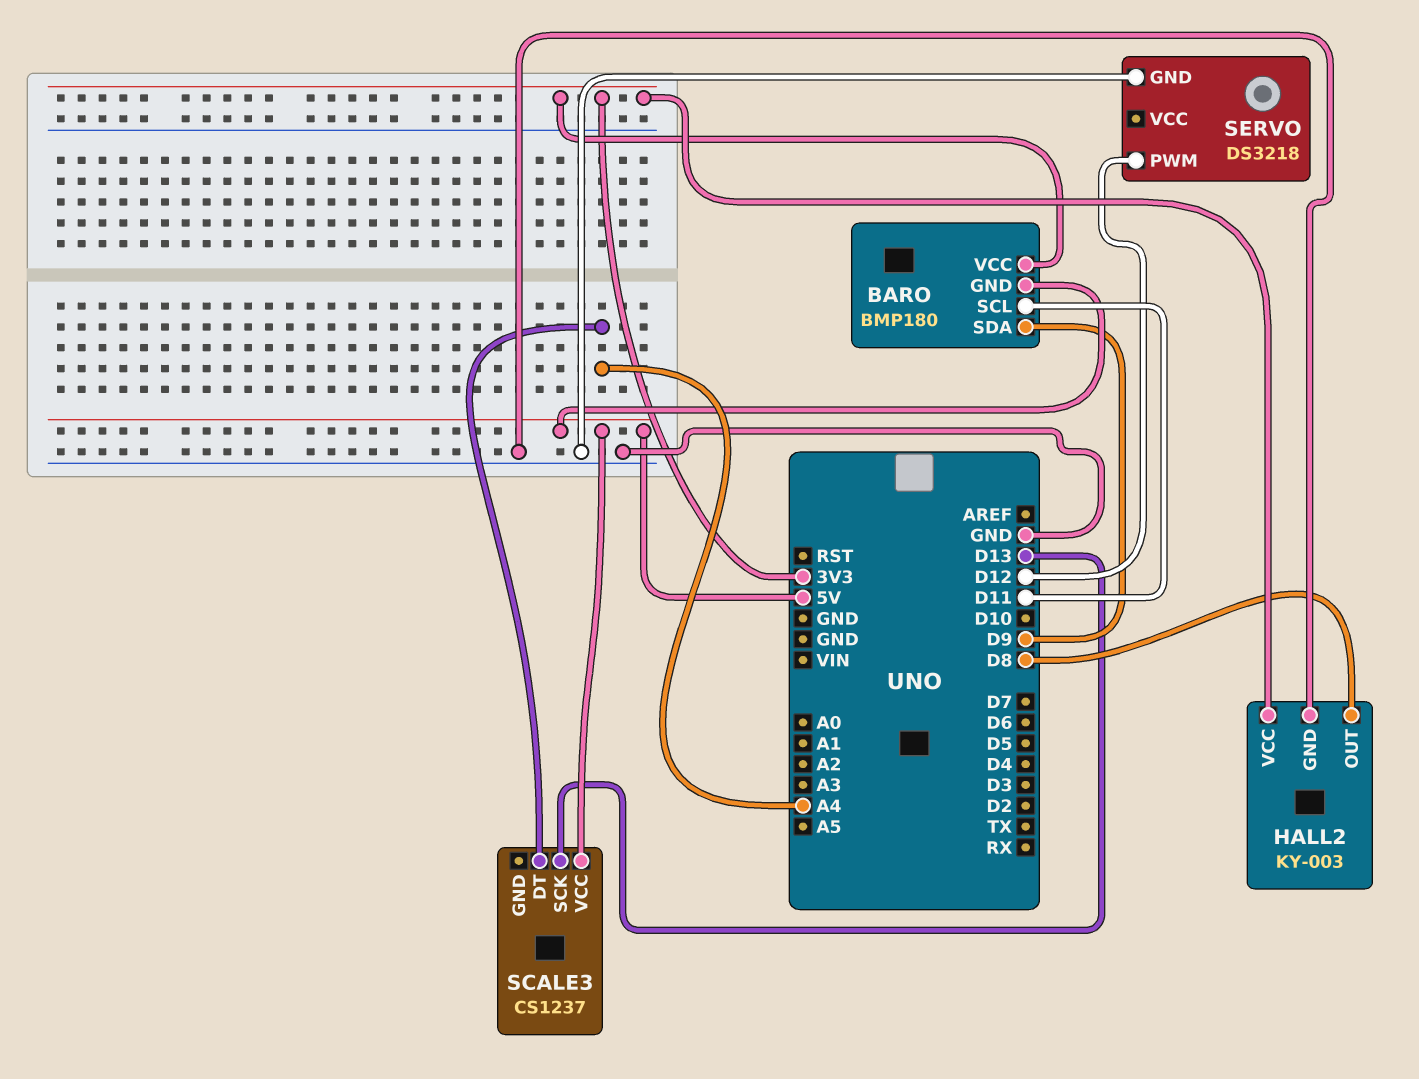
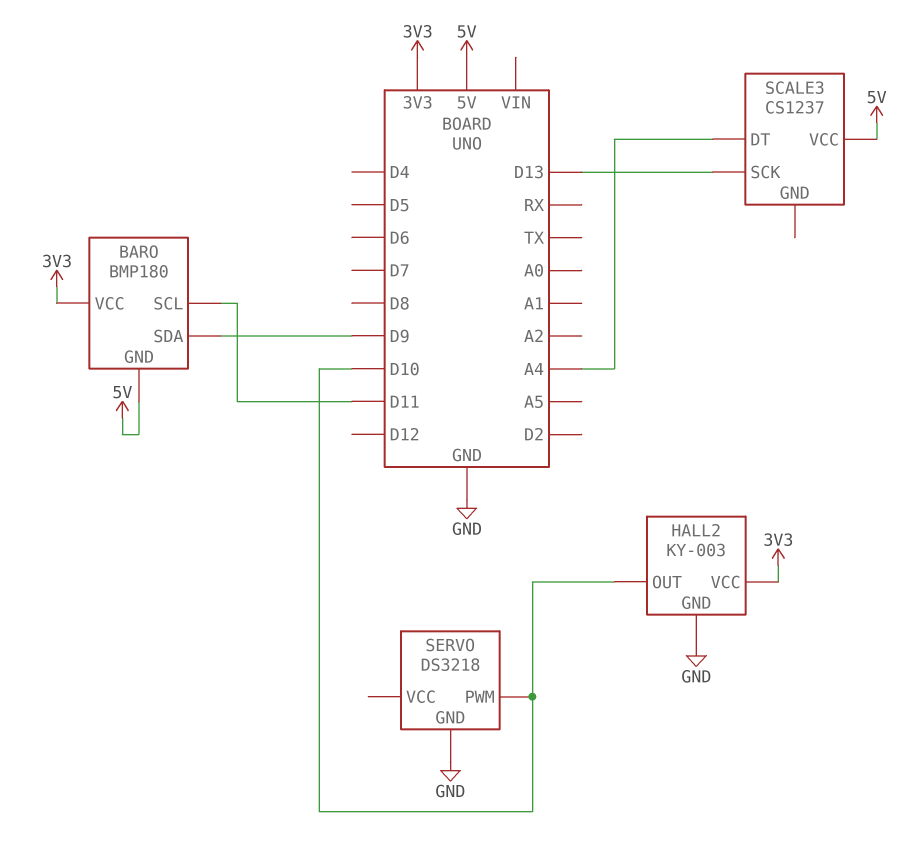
HALL2 pin OUT: D8 -> D10
SERVO pin PWM: D12 -> D10

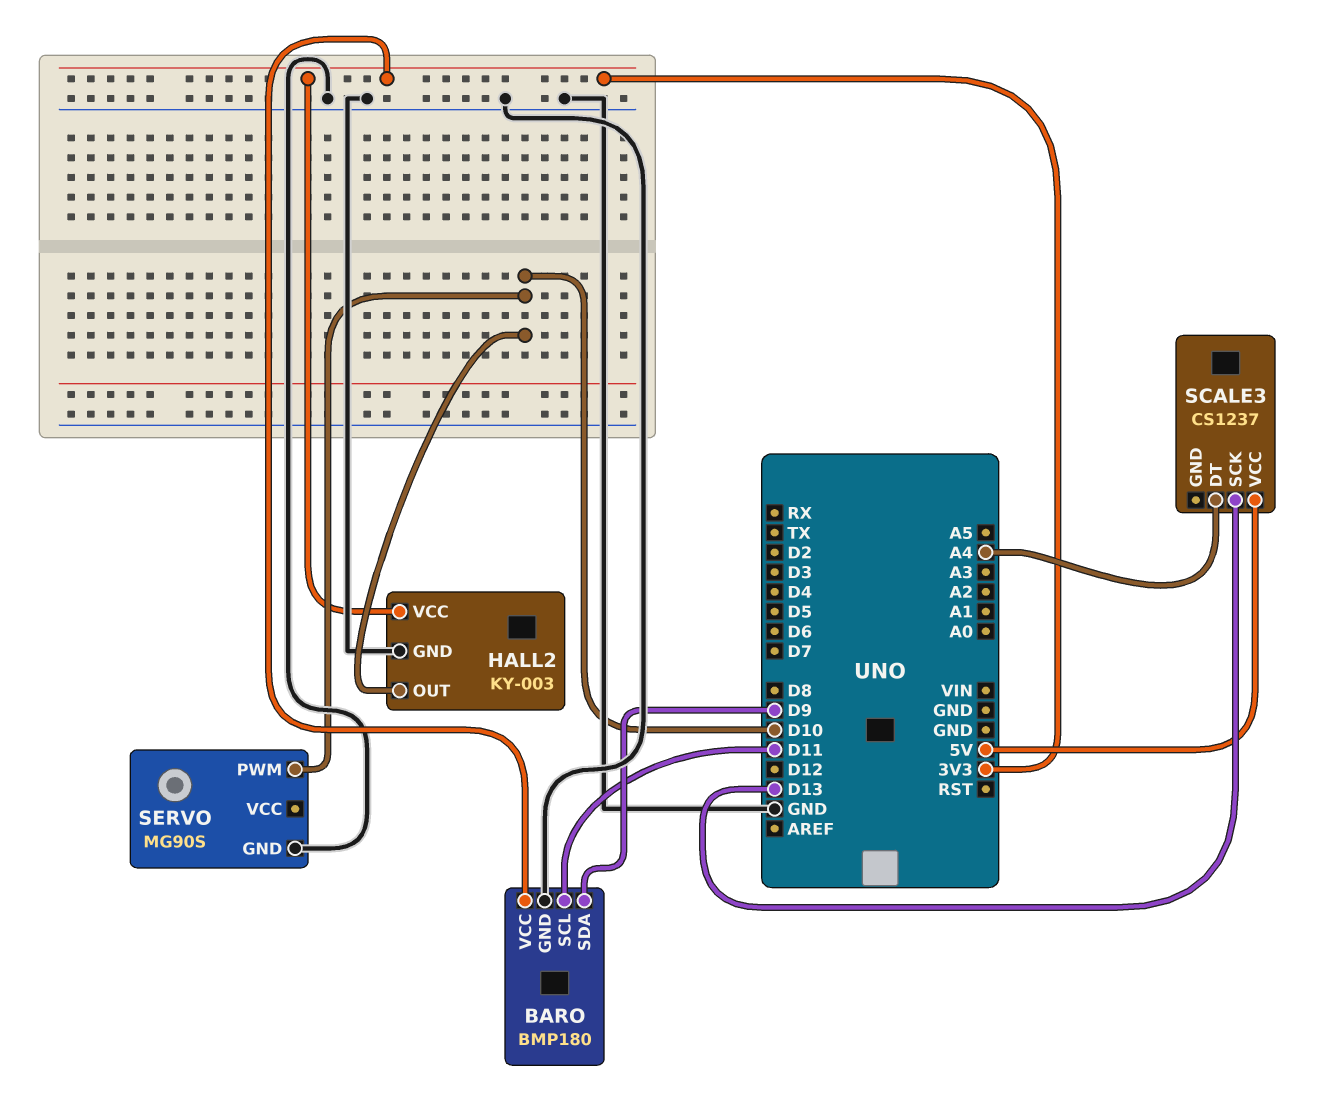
BARO pin GND: 5V -> GND
SERVO: DS3218 -> MG90S

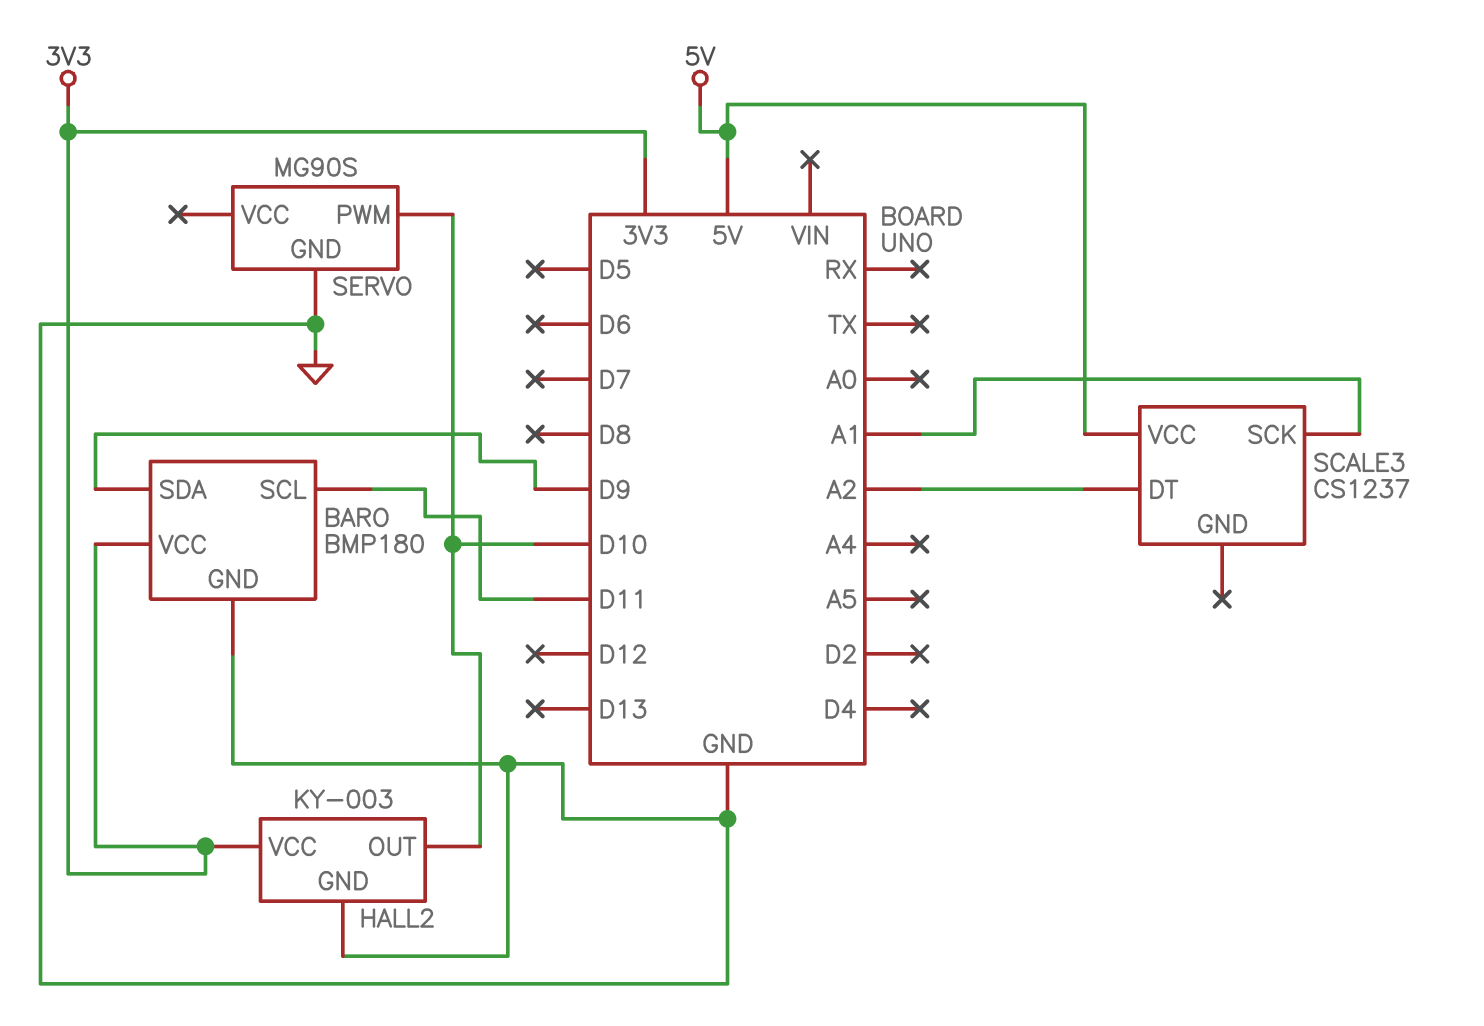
SCALE3 pin DT: A4 -> A2
SCALE3 pin SCK: D13 -> A1

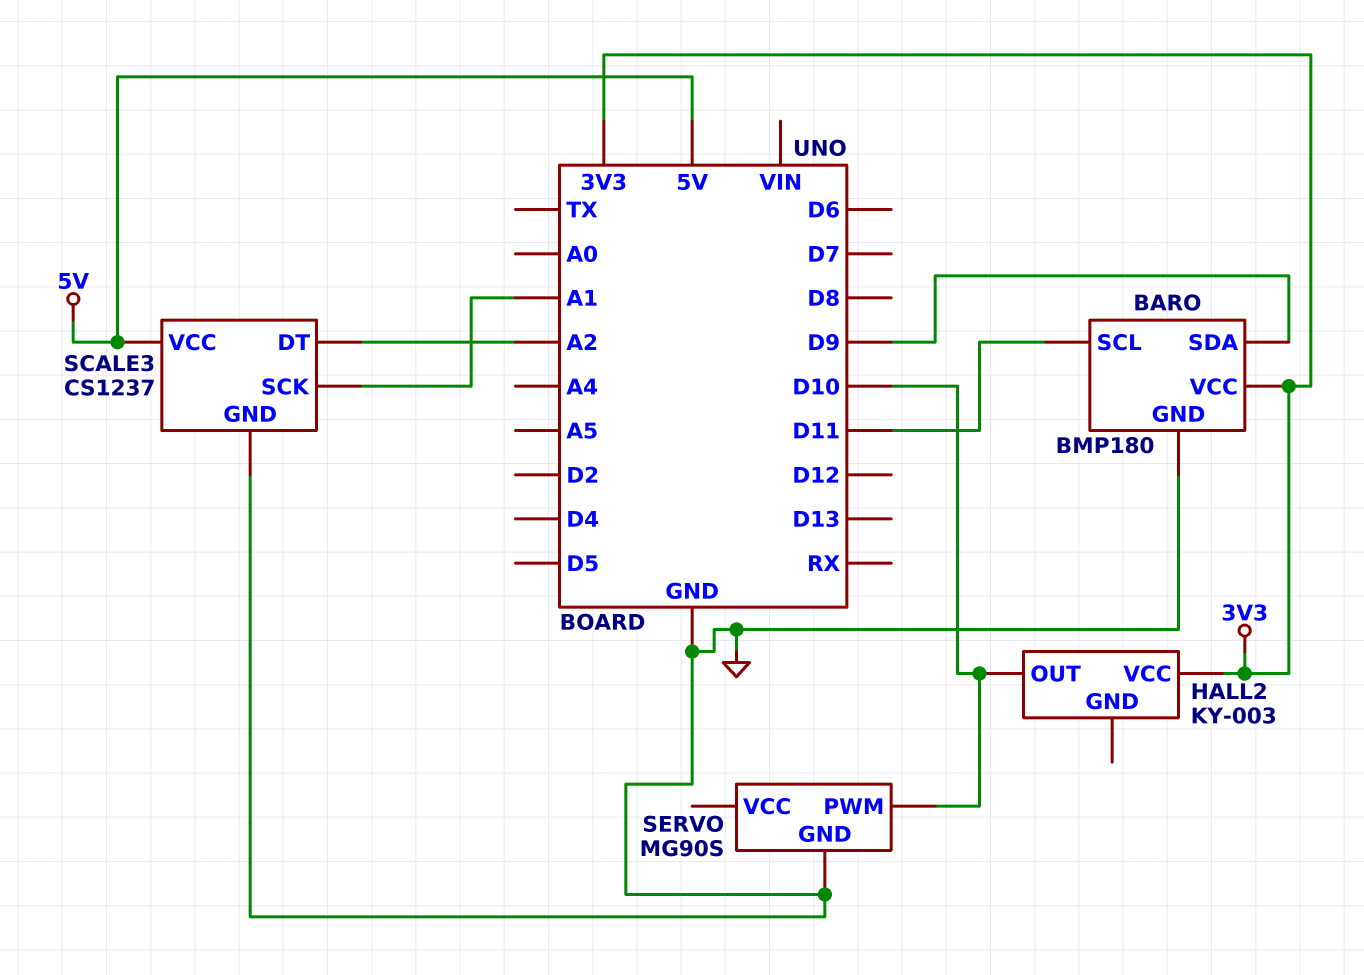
HALL2 pin GND: GND -> none
SCALE3 pin GND: none -> GND

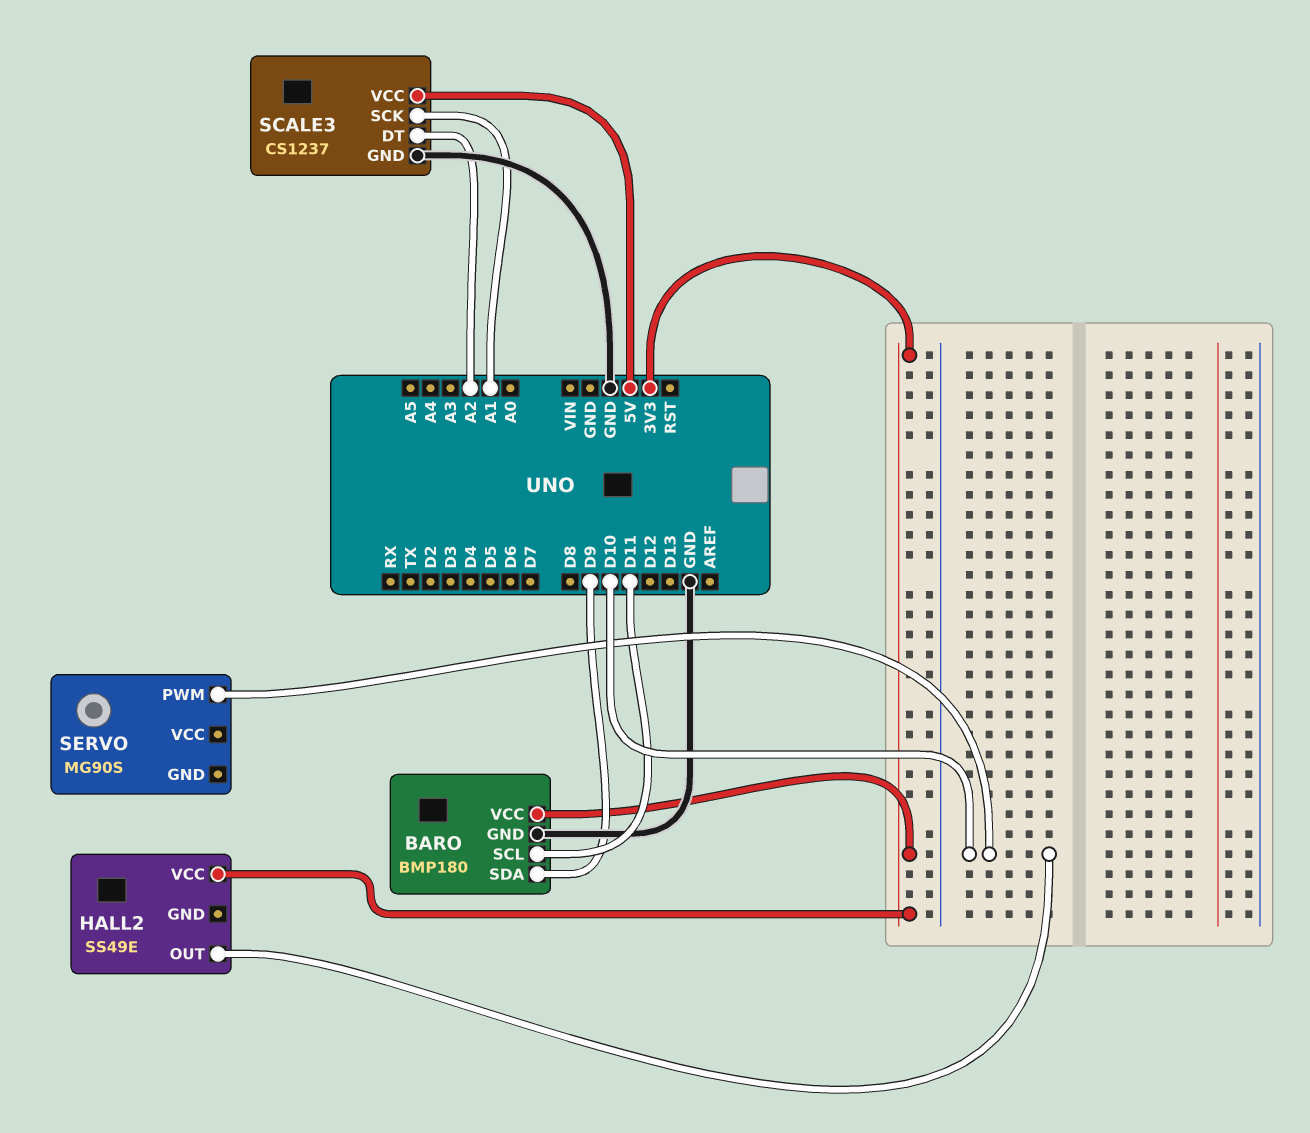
HALL2: KY-003 -> SS49E
SERVO pin GND: GND -> none

